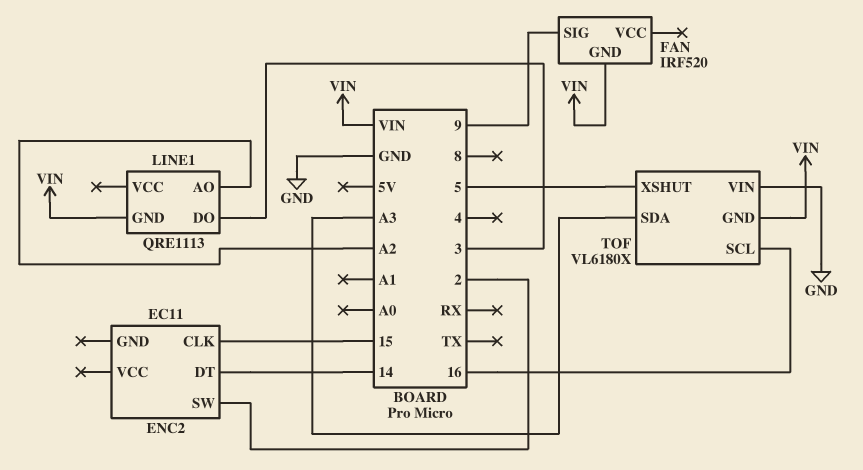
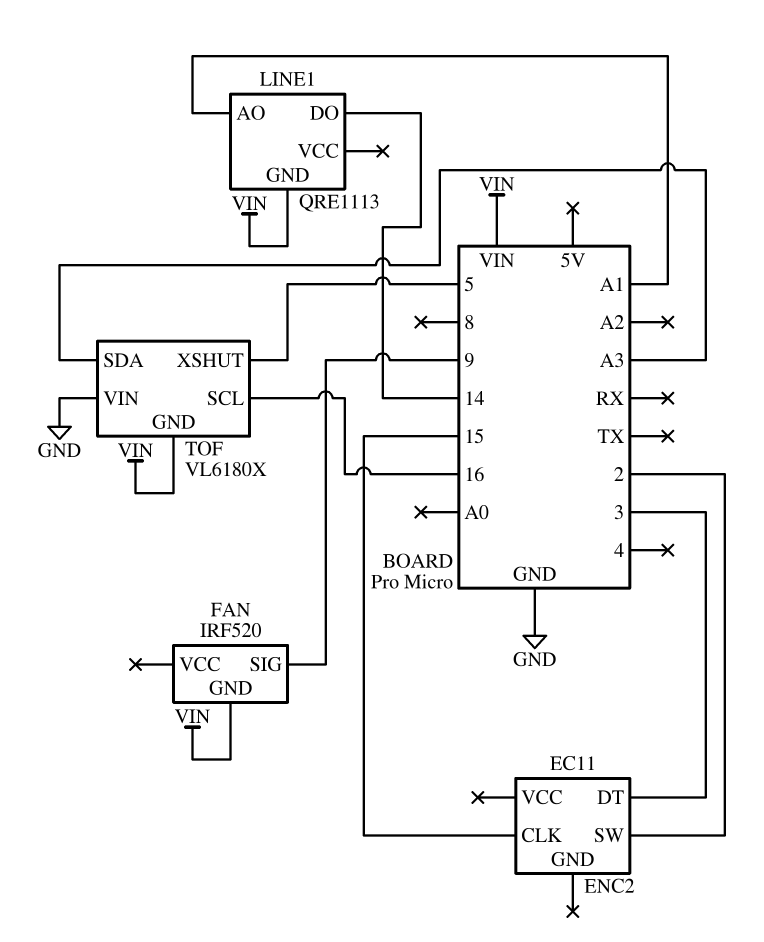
ENC2 pin DT: 14 -> 3
LINE1 pin AO: A2 -> A1
LINE1 pin DO: 3 -> 14

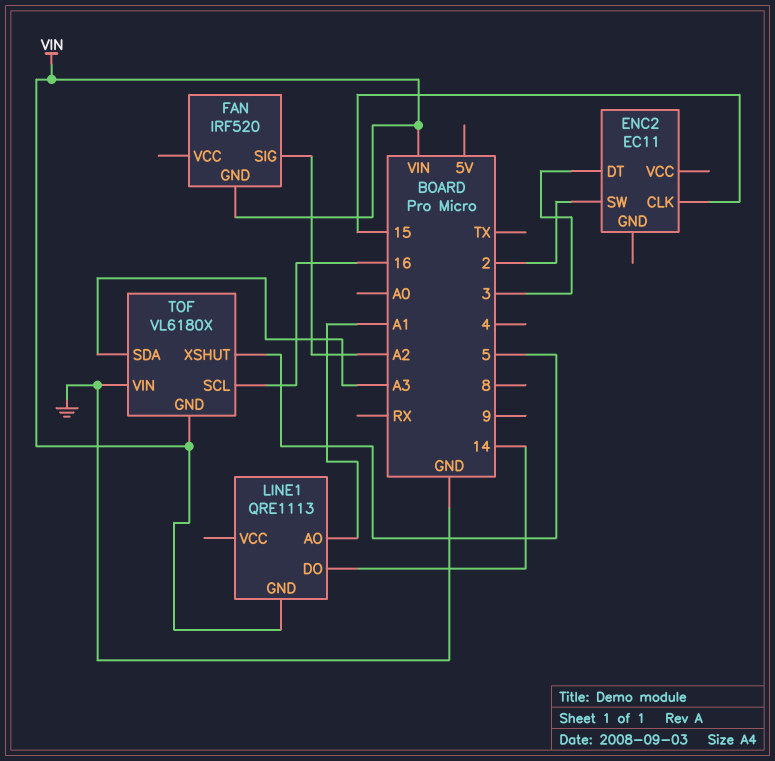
FAN pin SIG: 9 -> A2

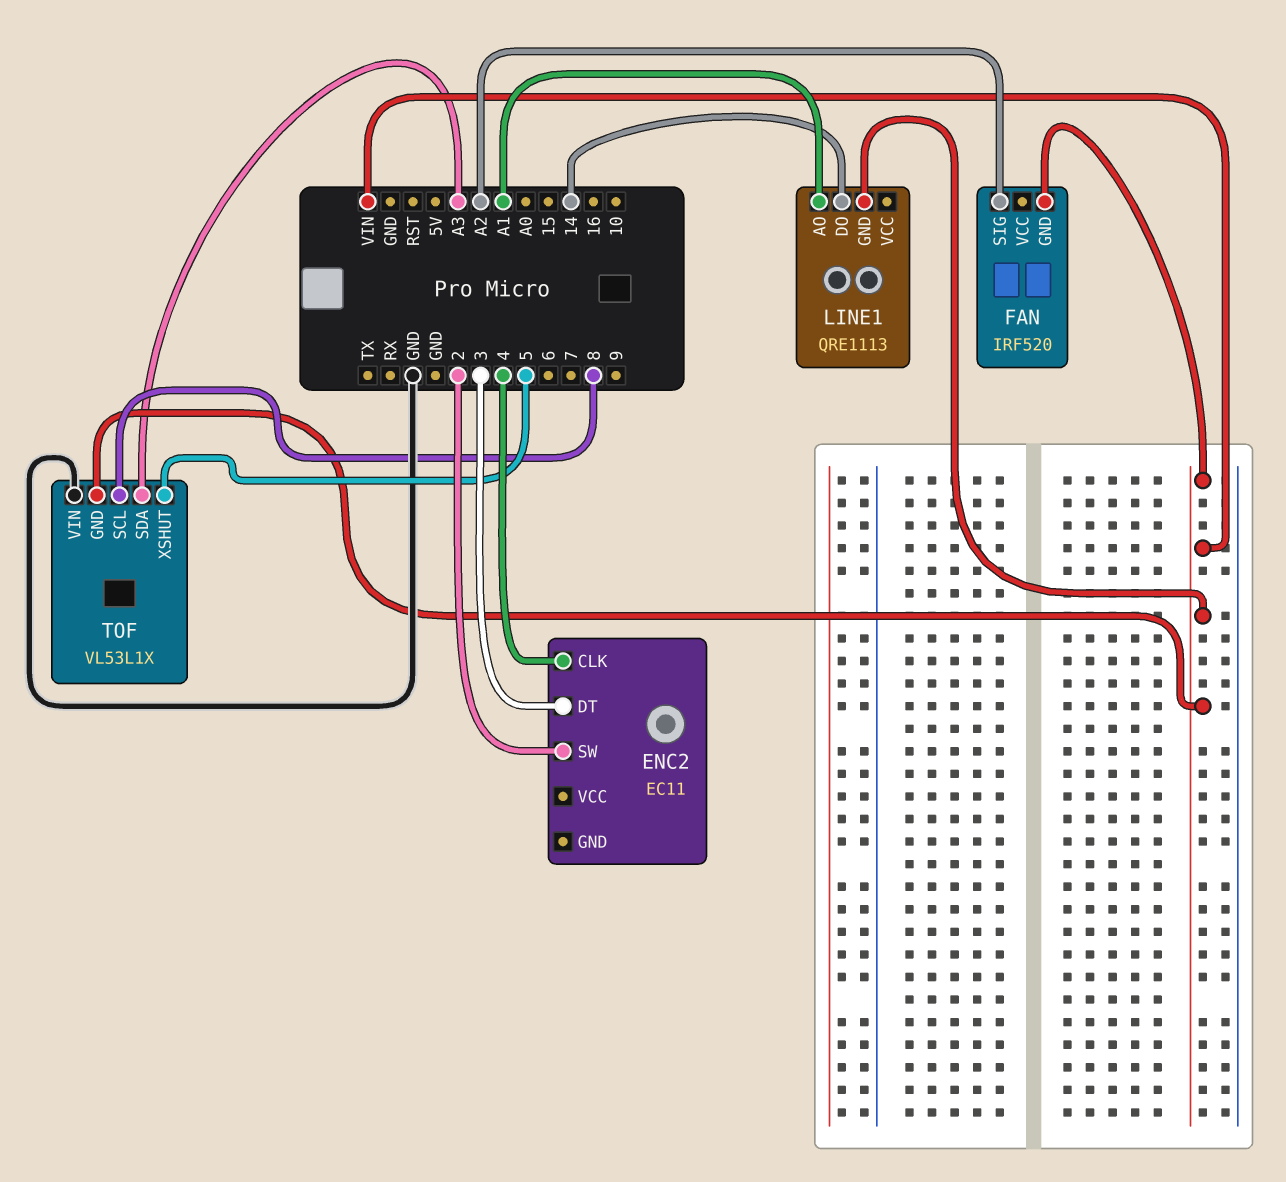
ENC2 pin CLK: 15 -> 4
TOF: VL6180X -> VL53L1X
TOF pin SCL: 16 -> 8

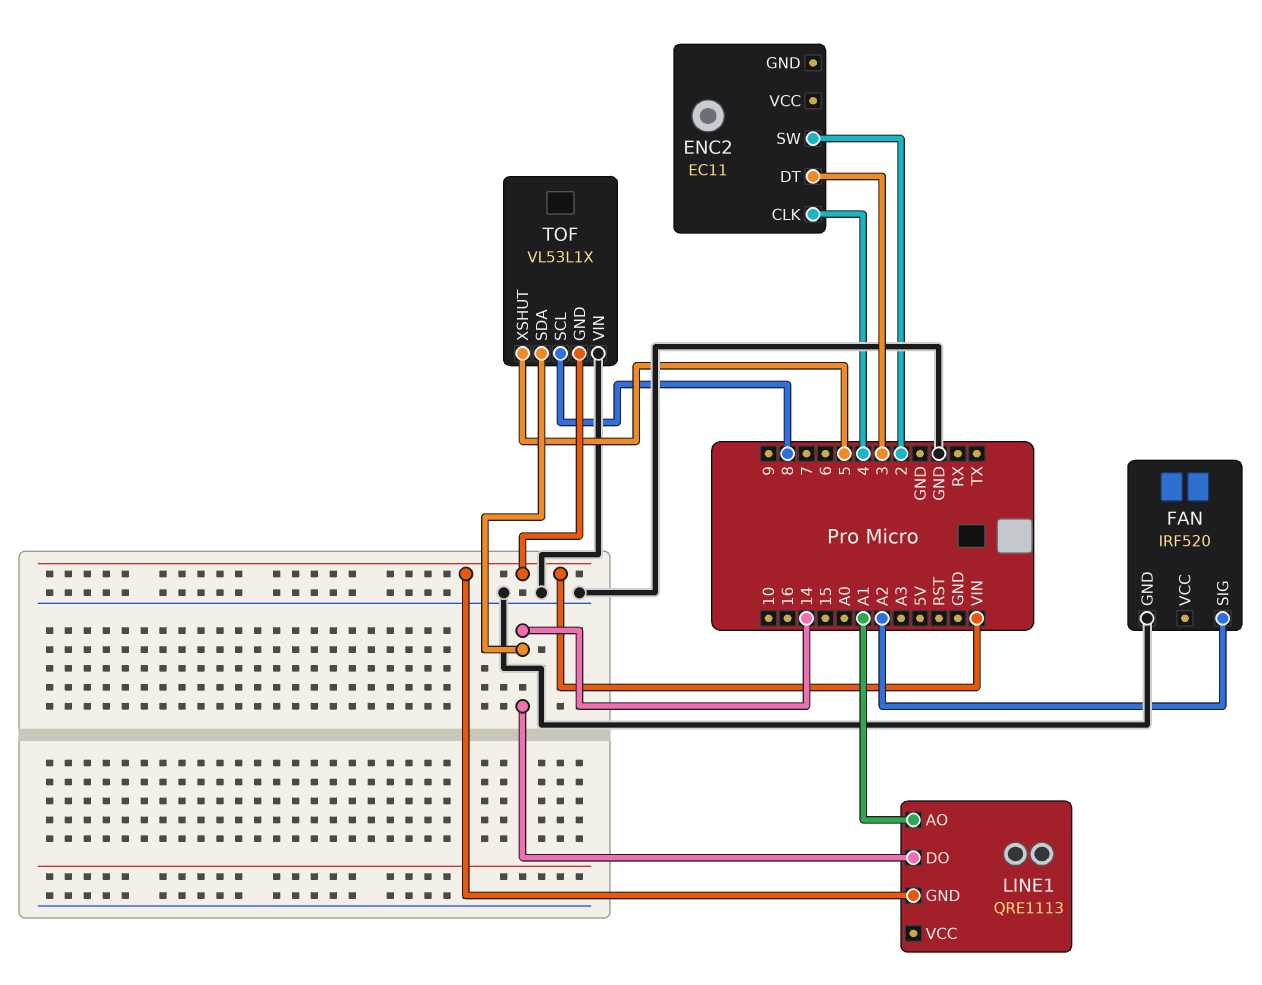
FAN pin GND: VIN -> GND
TOF pin SDA: A3 -> 14

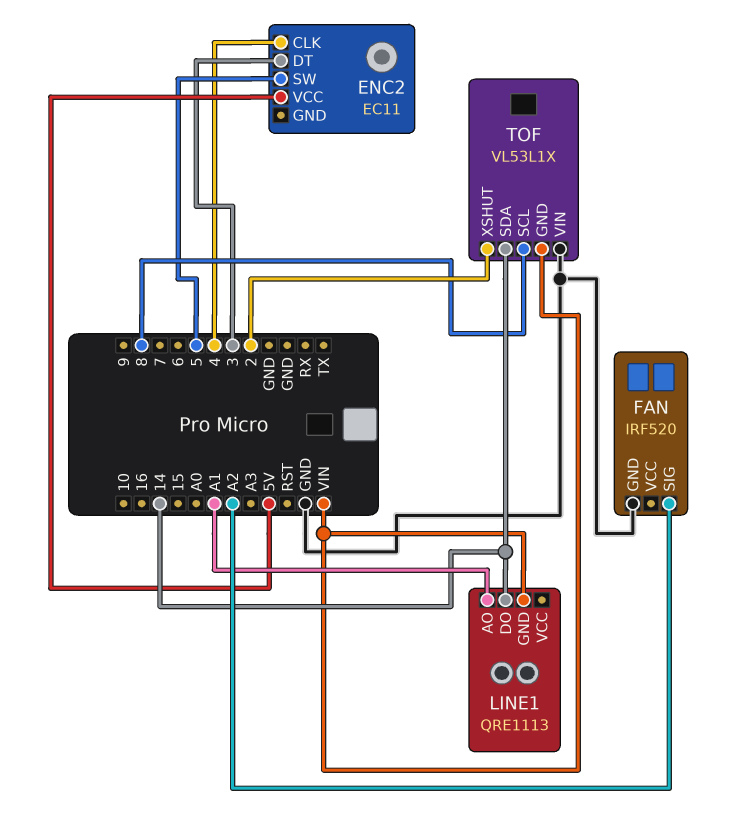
ENC2 pin SW: 2 -> 5
ENC2 pin VCC: none -> 5V
TOF pin XSHUT: 5 -> 2

